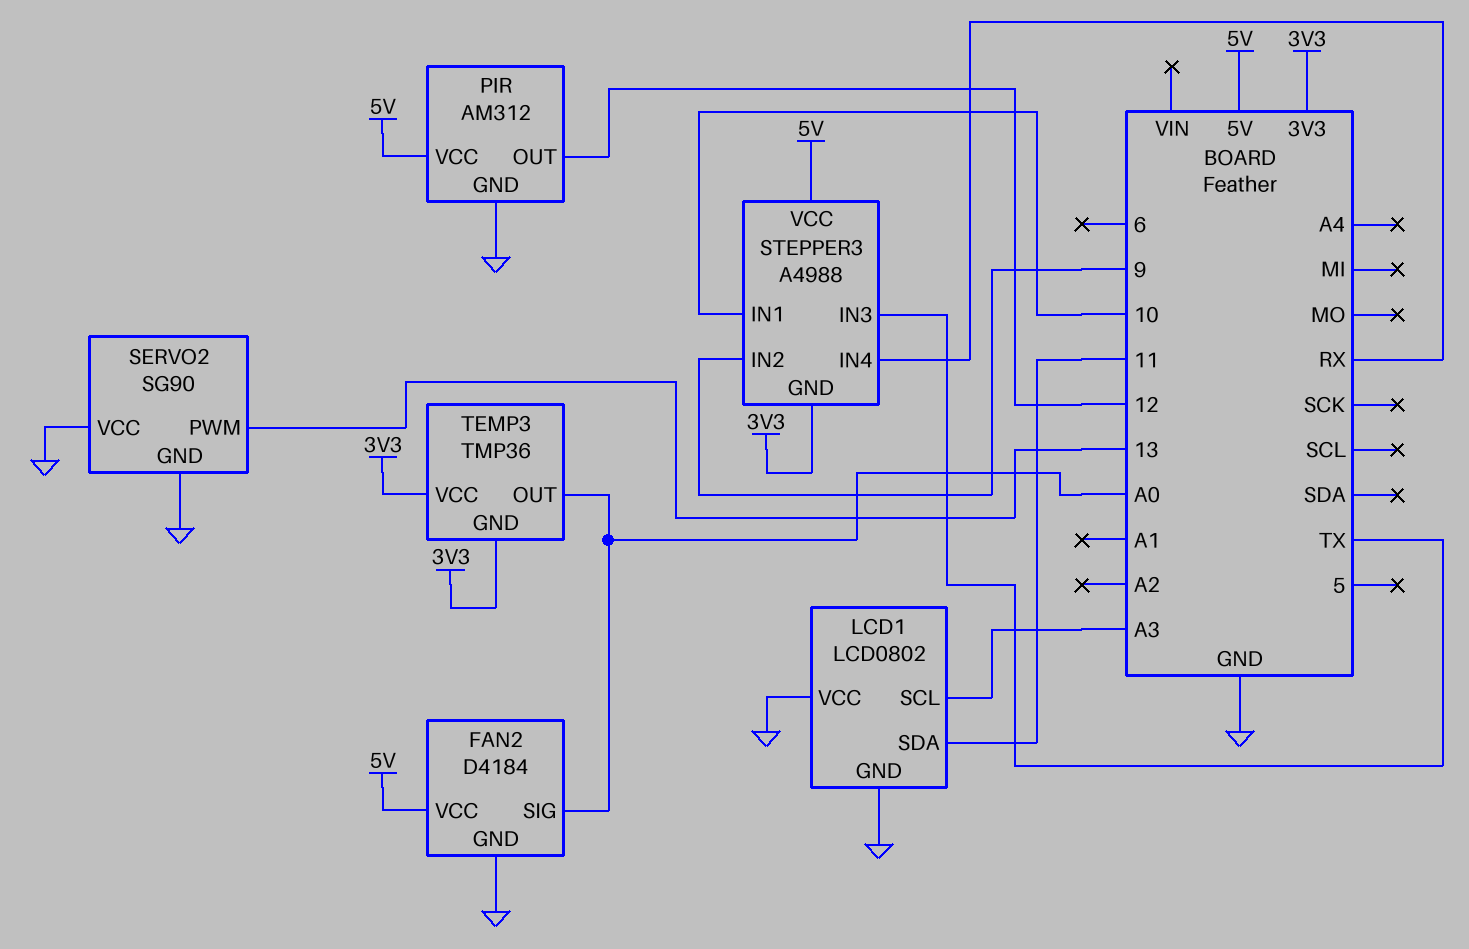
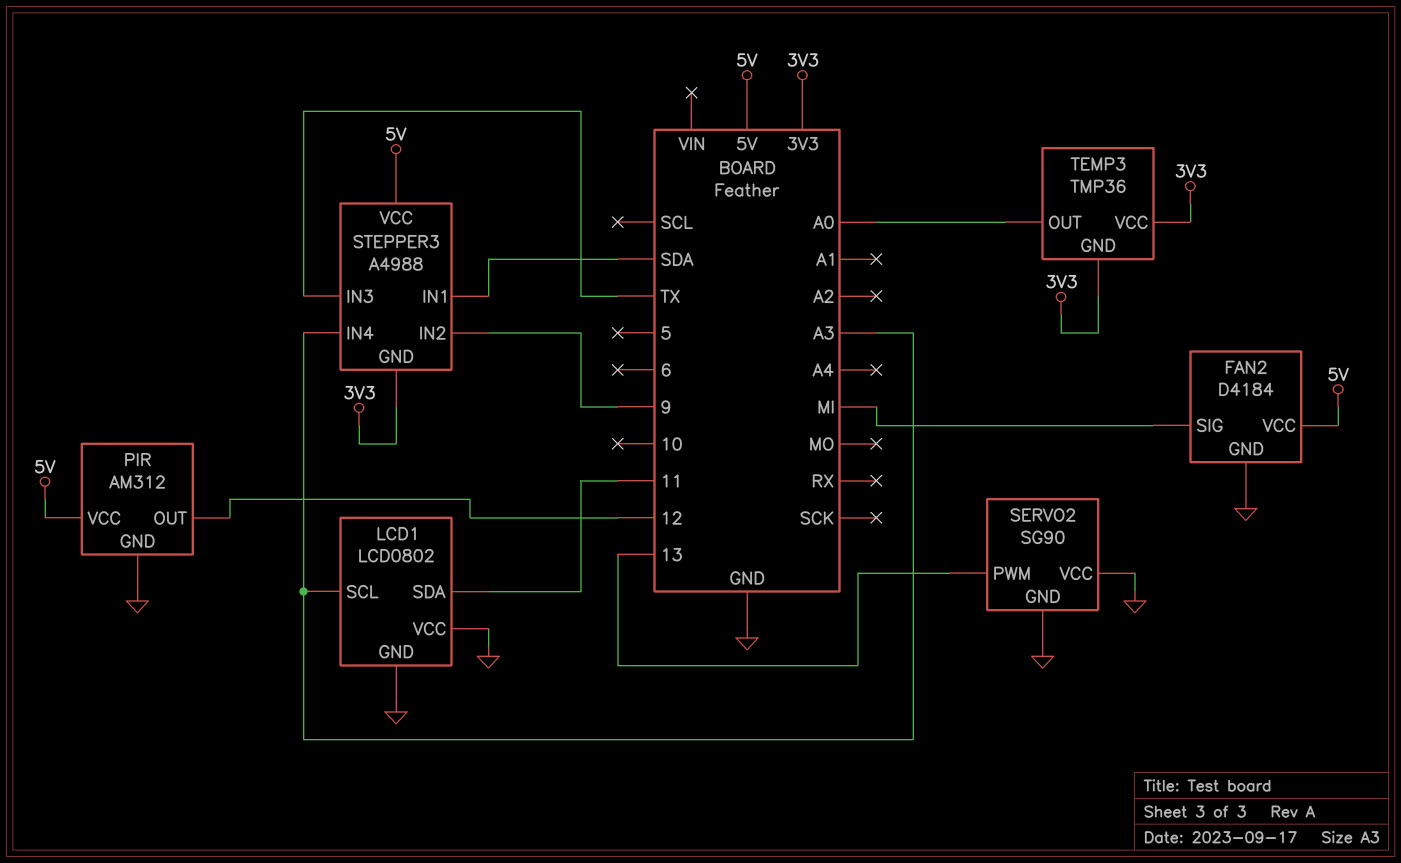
FAN2 pin SIG: A0 -> MI
STEPPER3 pin IN1: 10 -> SDA
STEPPER3 pin IN4: RX -> A3

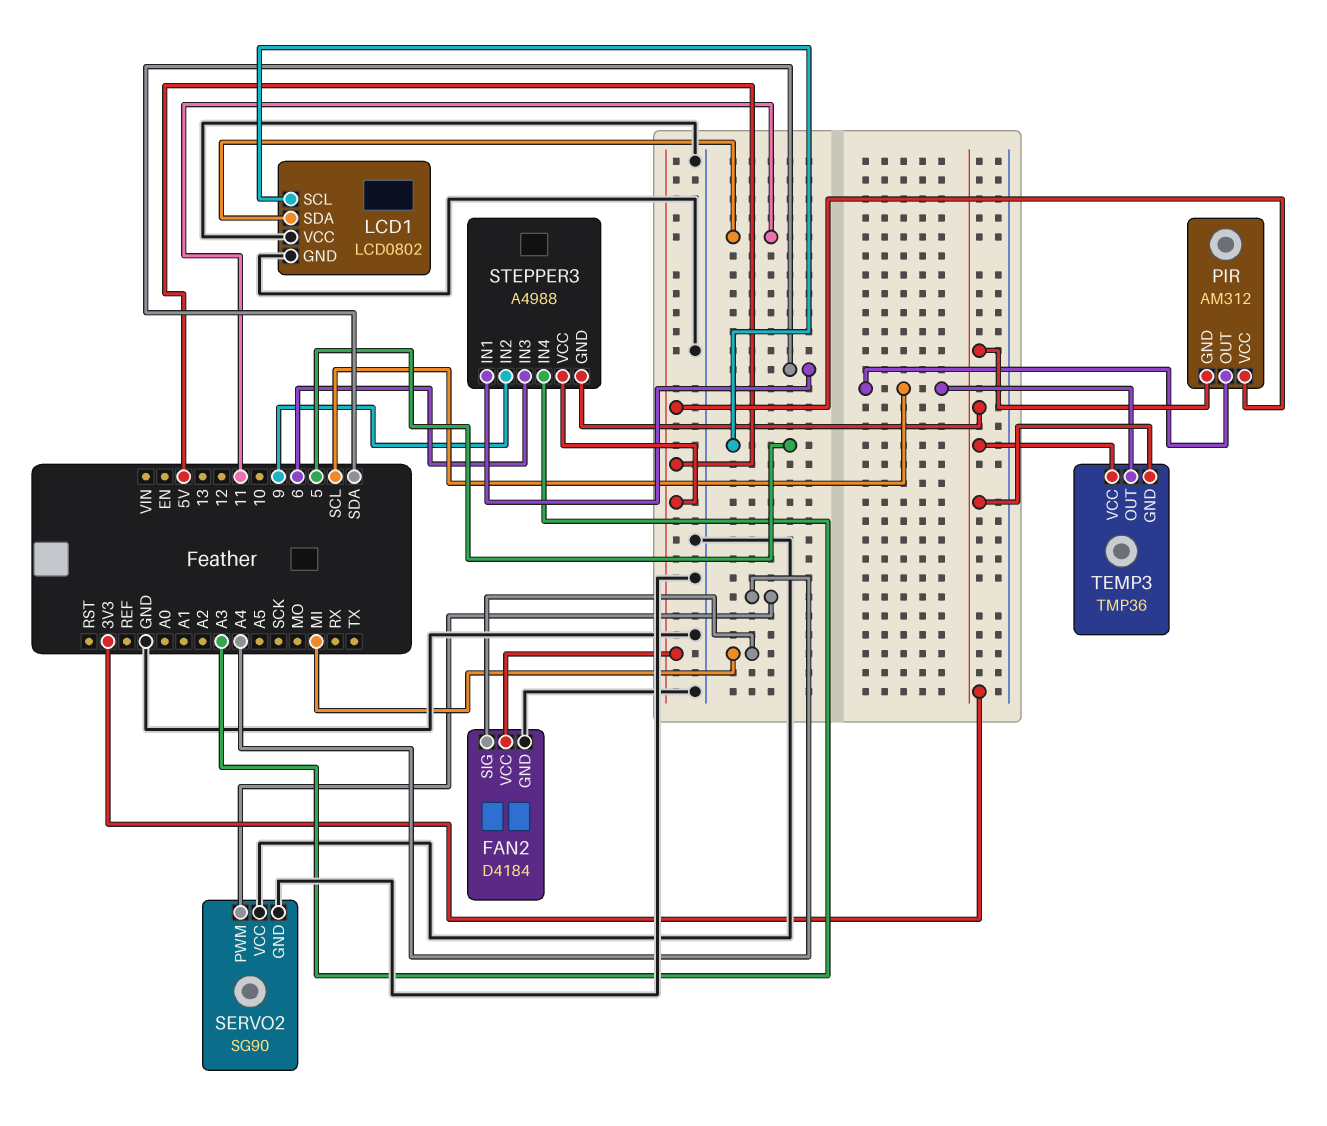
LCD1 pin SCL: A3 -> 5
PIR pin GND: GND -> 3V3
PIR pin OUT: 12 -> SCL
SERVO2 pin PWM: 13 -> A4
STEPPER3 pin IN3: TX -> 6
TEMP3 pin OUT: A0 -> SCL

